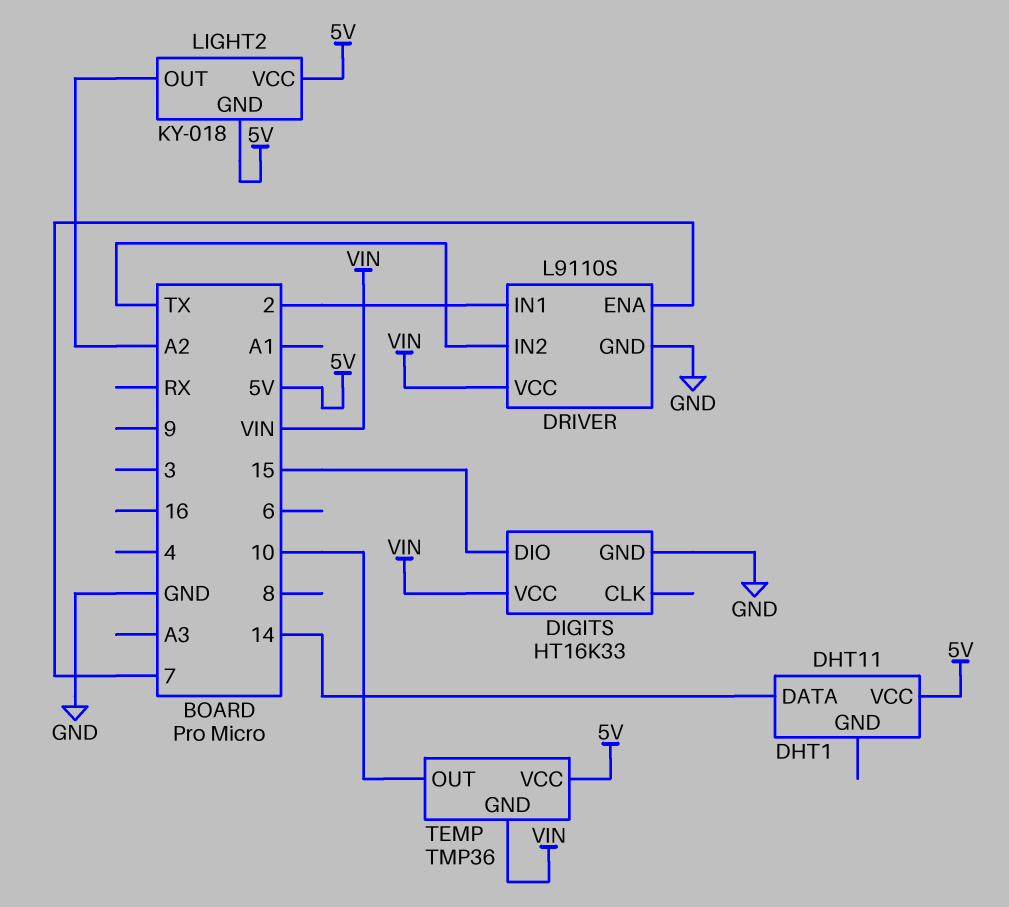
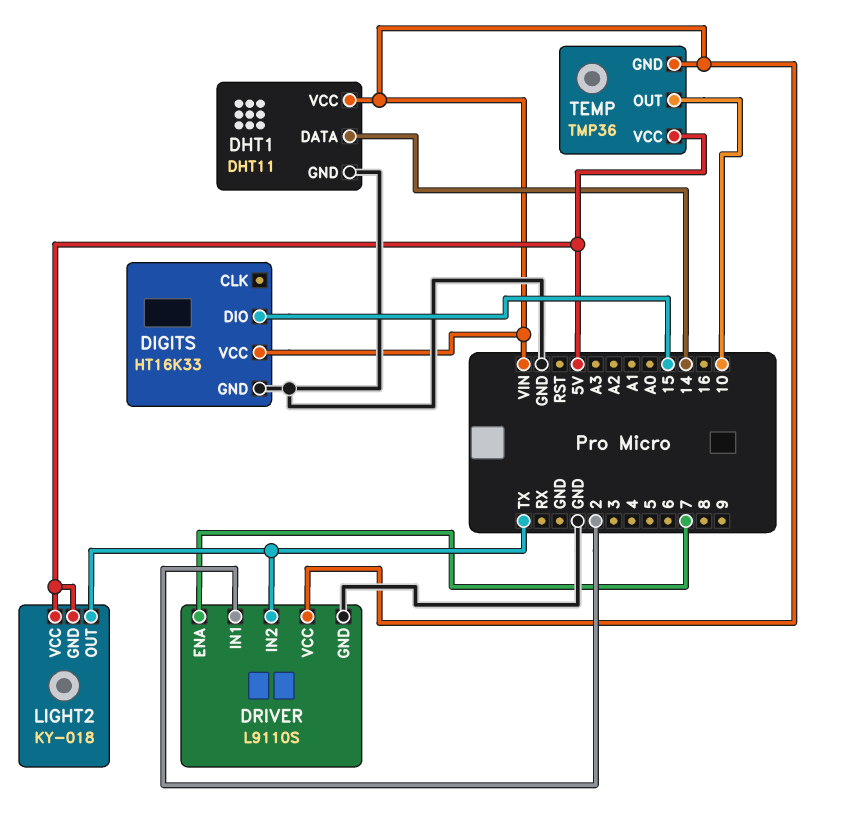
DHT1 pin GND: none -> GND
DHT1 pin VCC: 5V -> VIN
LIGHT2 pin OUT: A2 -> TX

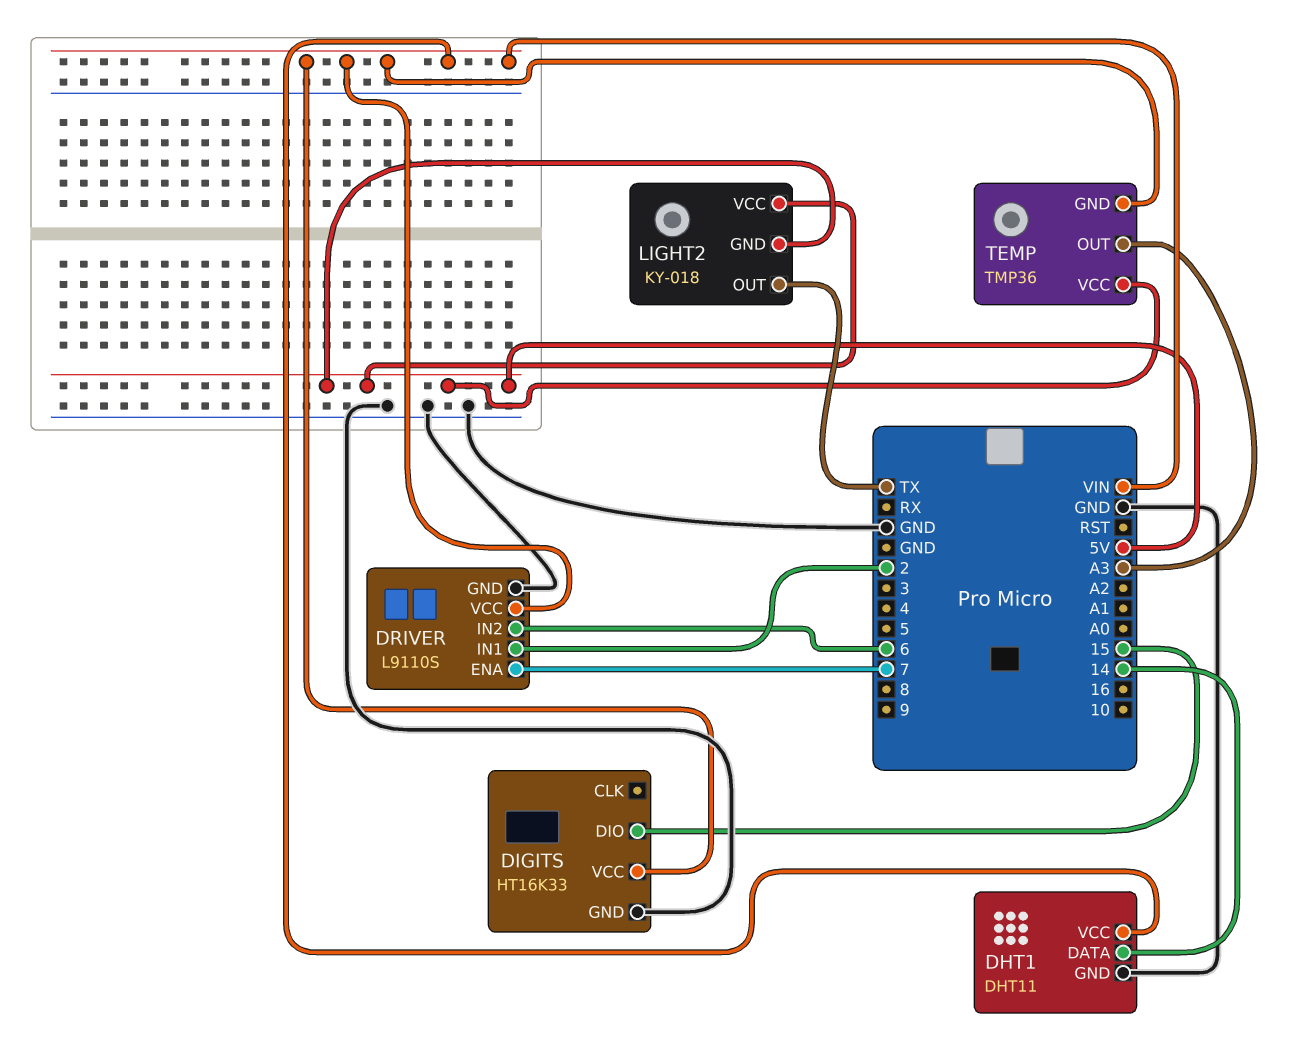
DRIVER pin IN2: TX -> 6
TEMP pin OUT: 10 -> A3

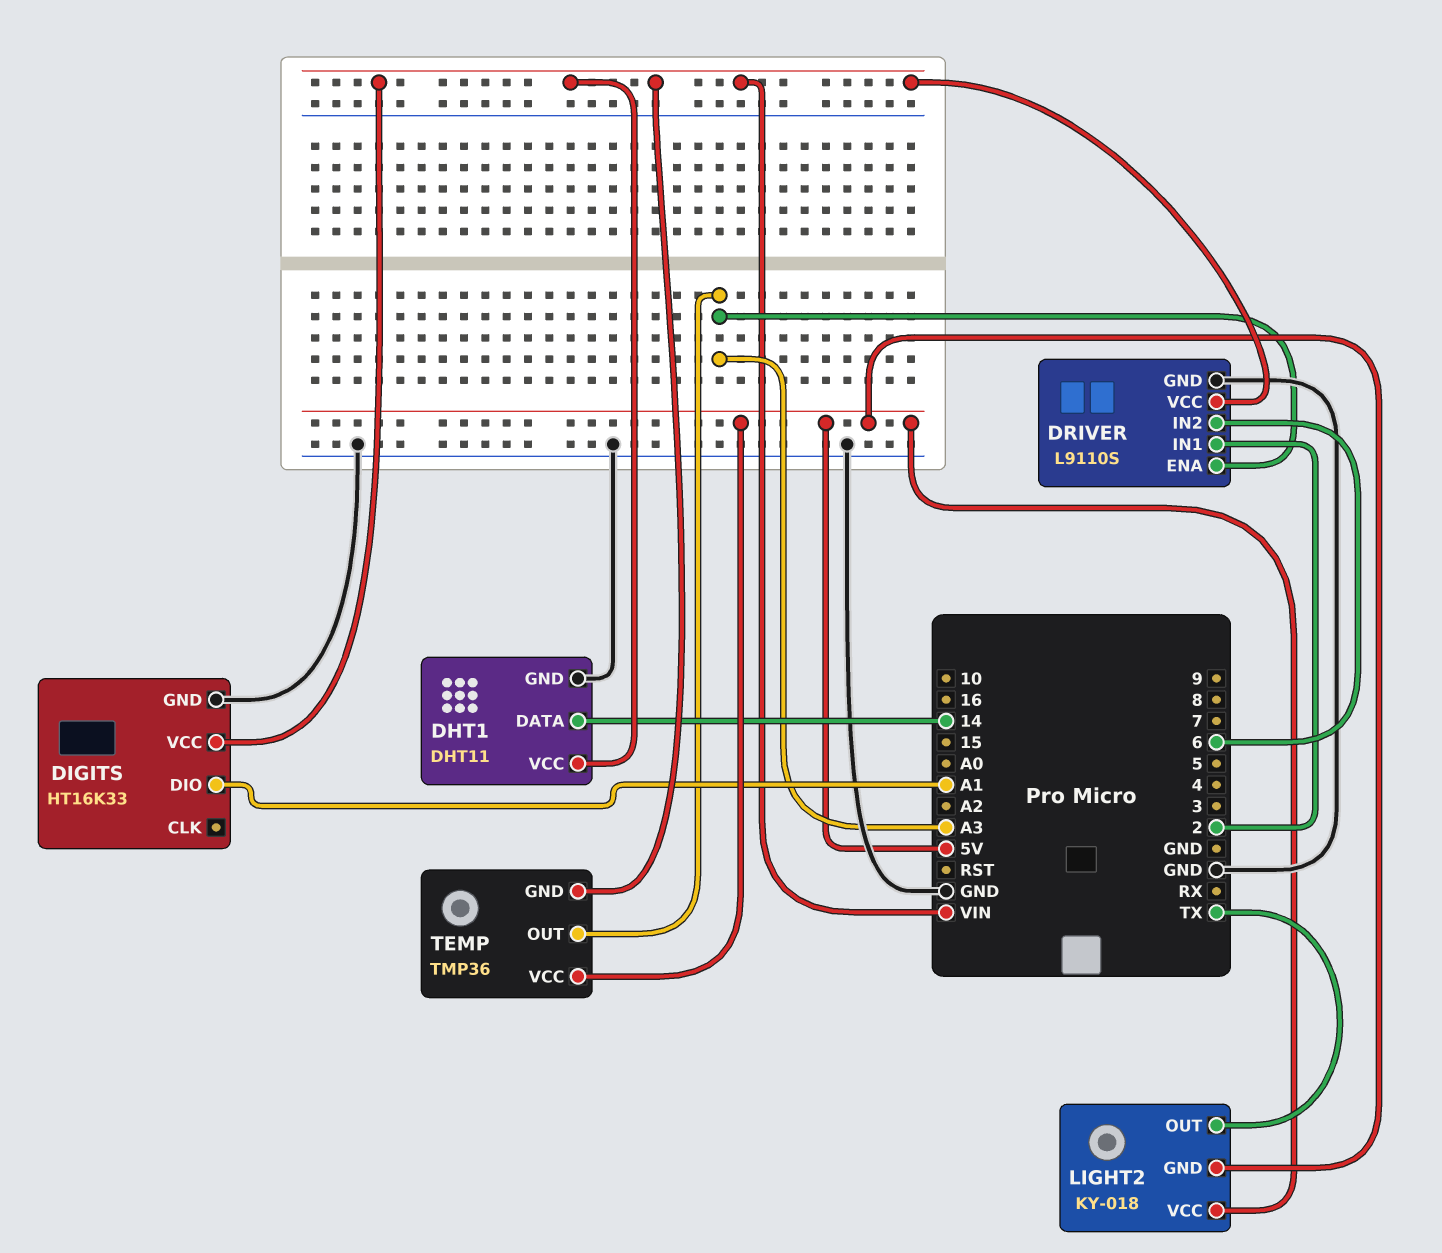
DIGITS pin DIO: 15 -> A1
DRIVER pin ENA: 7 -> A3

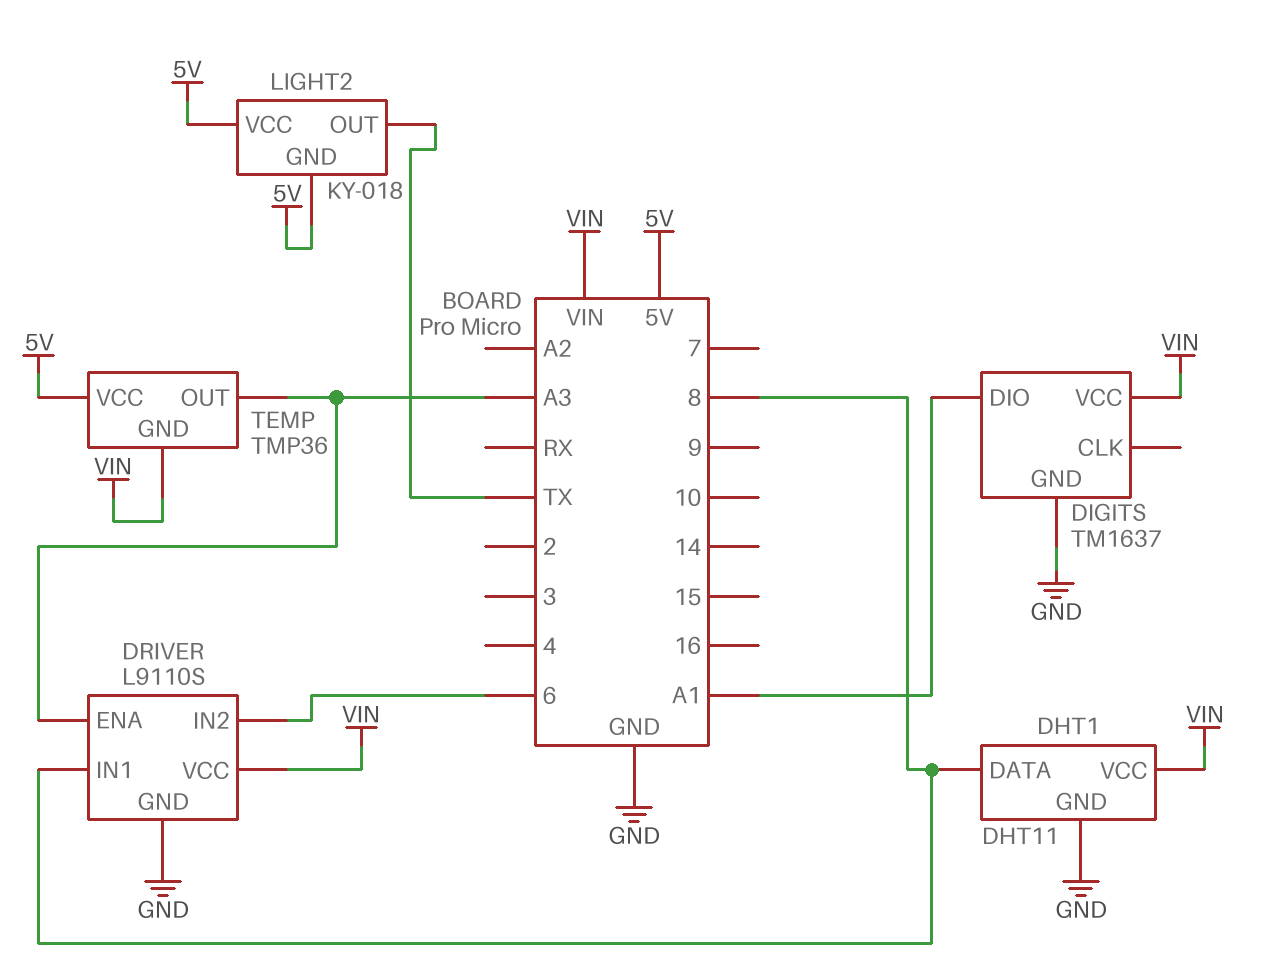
DHT1 pin DATA: 14 -> 8
DIGITS: HT16K33 -> TM1637
DRIVER pin IN1: 2 -> 8

